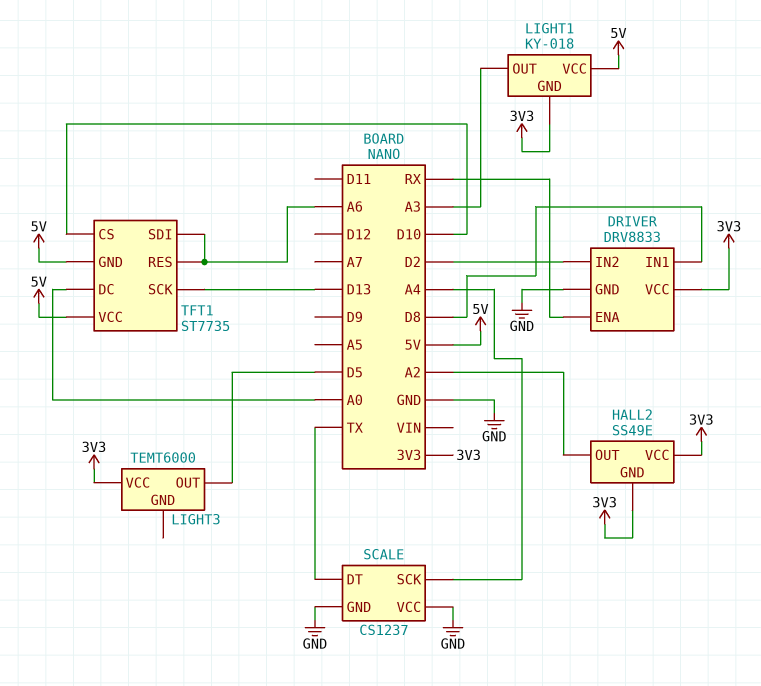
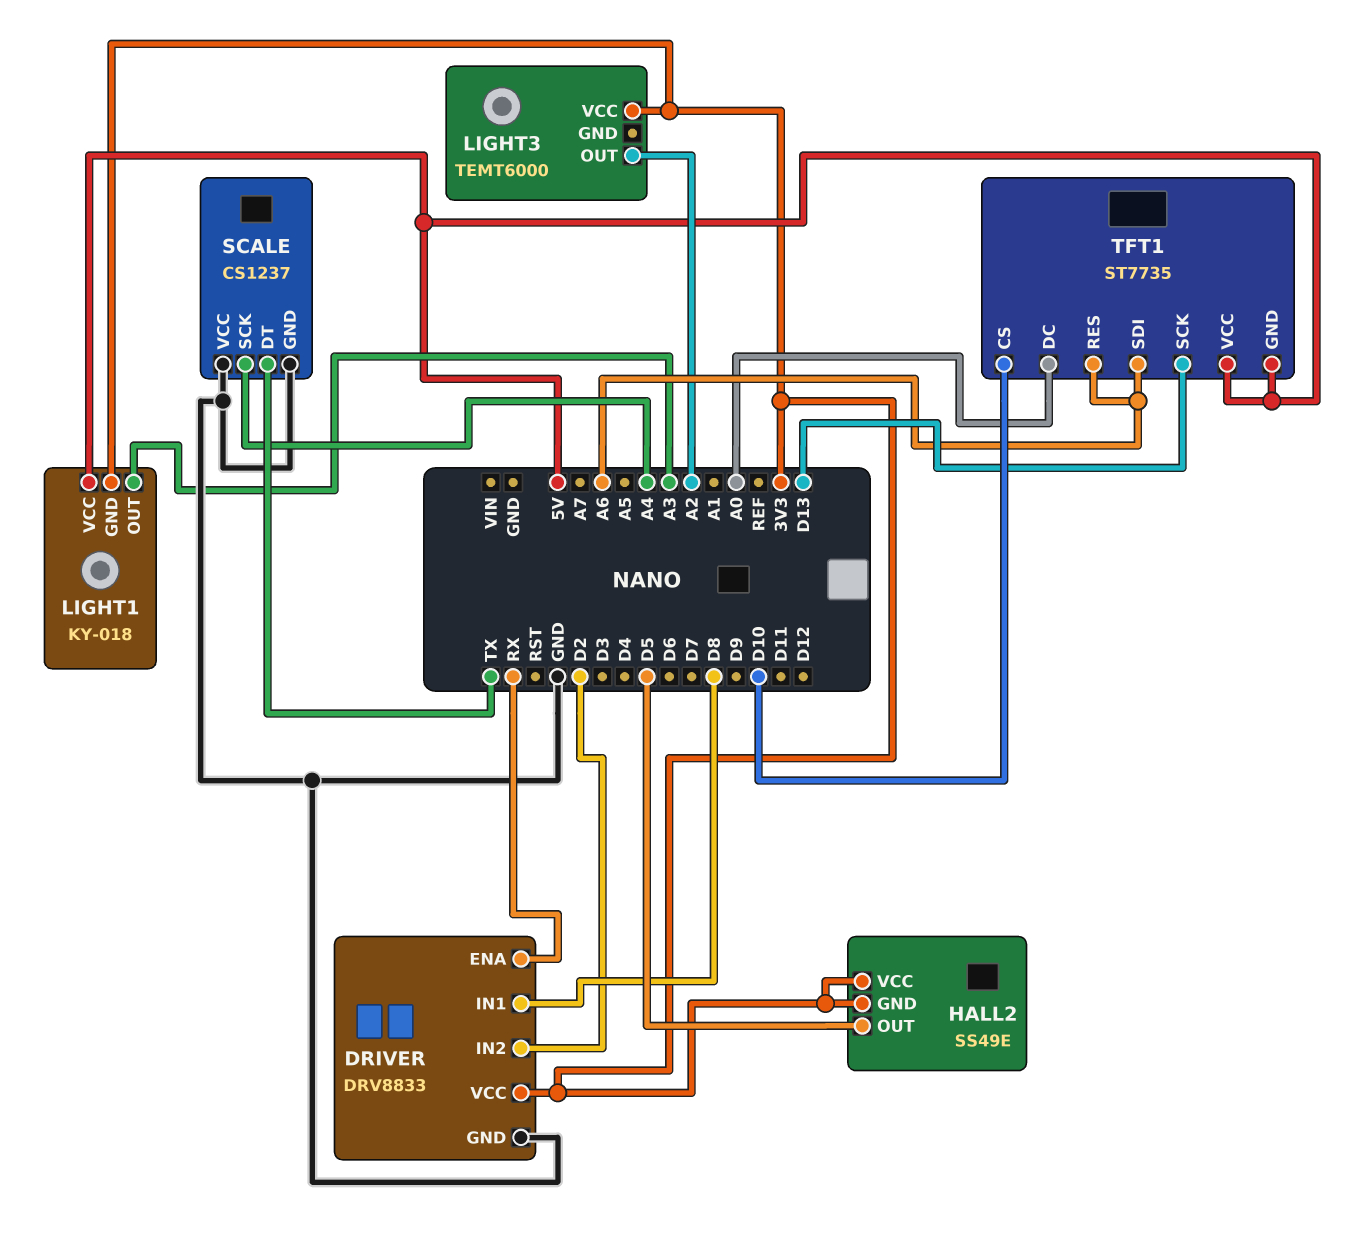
HALL2 pin OUT: A2 -> D5
LIGHT3 pin OUT: D5 -> A2

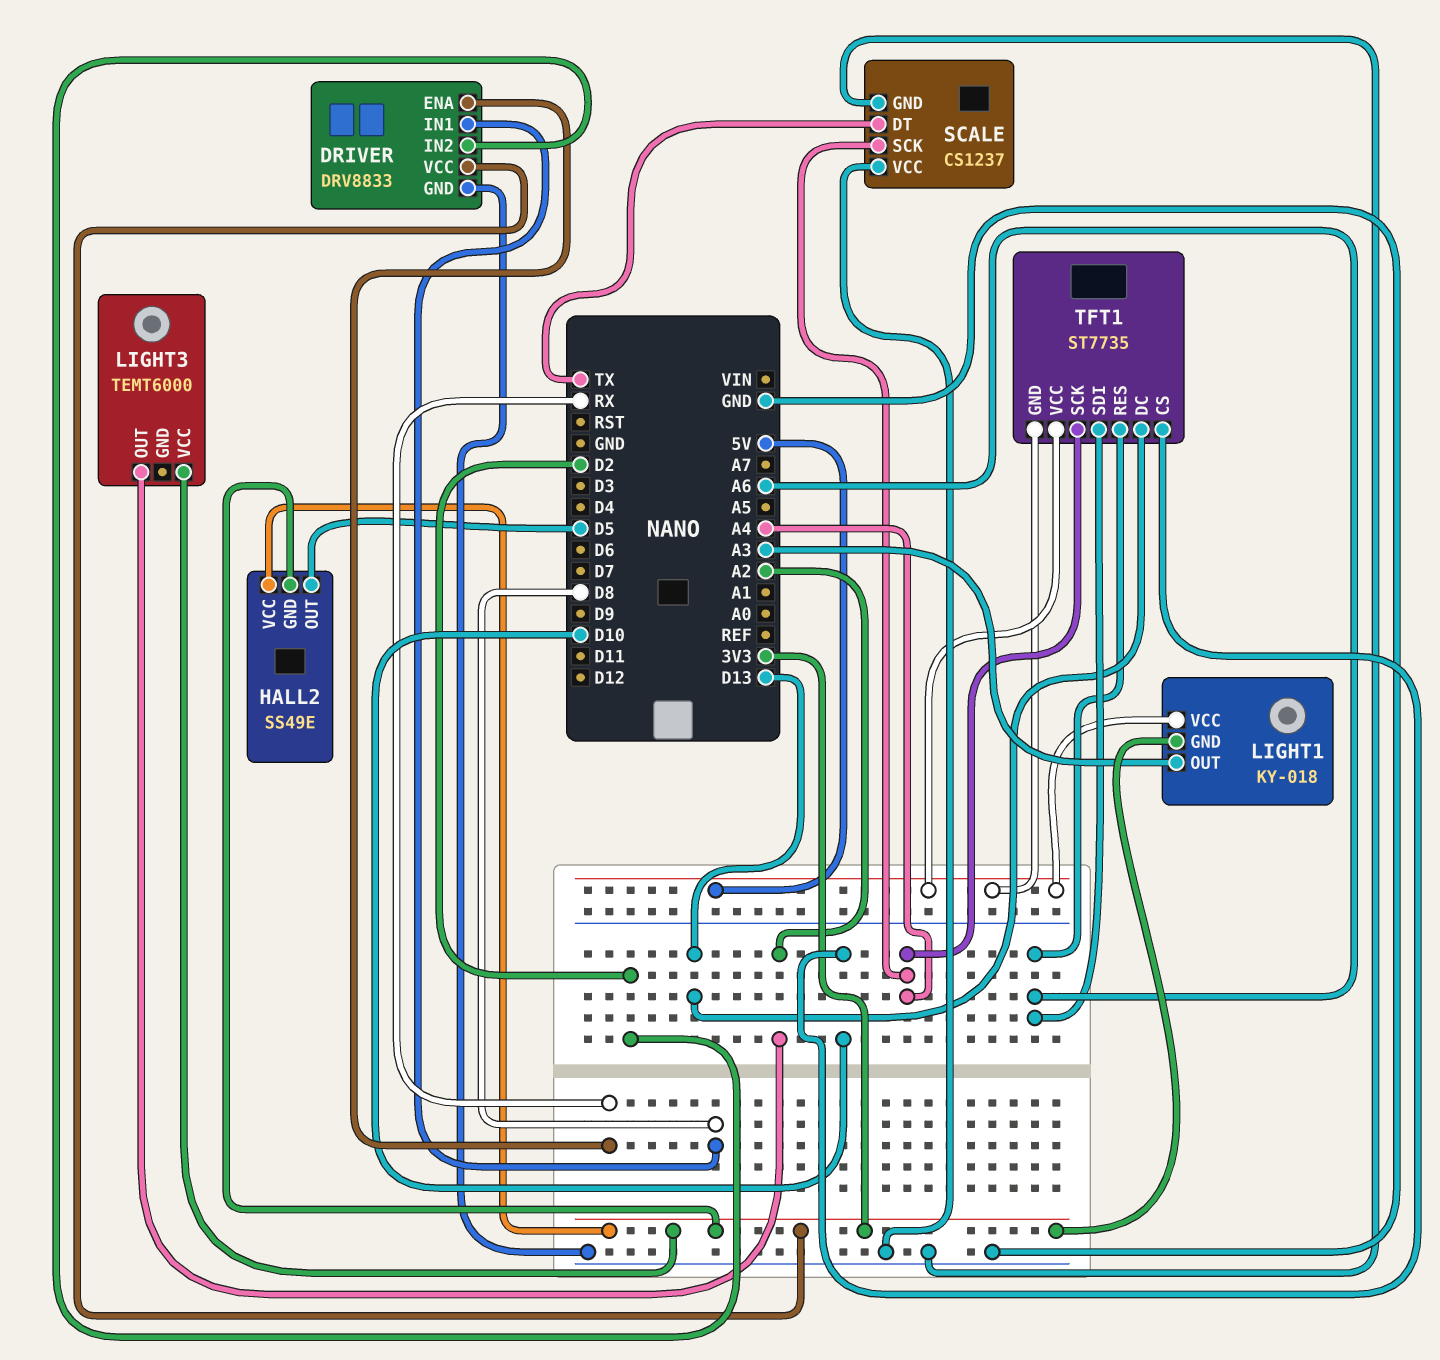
TFT1 pin DC: A0 -> D13
TFT1 pin SCK: D13 -> A4

